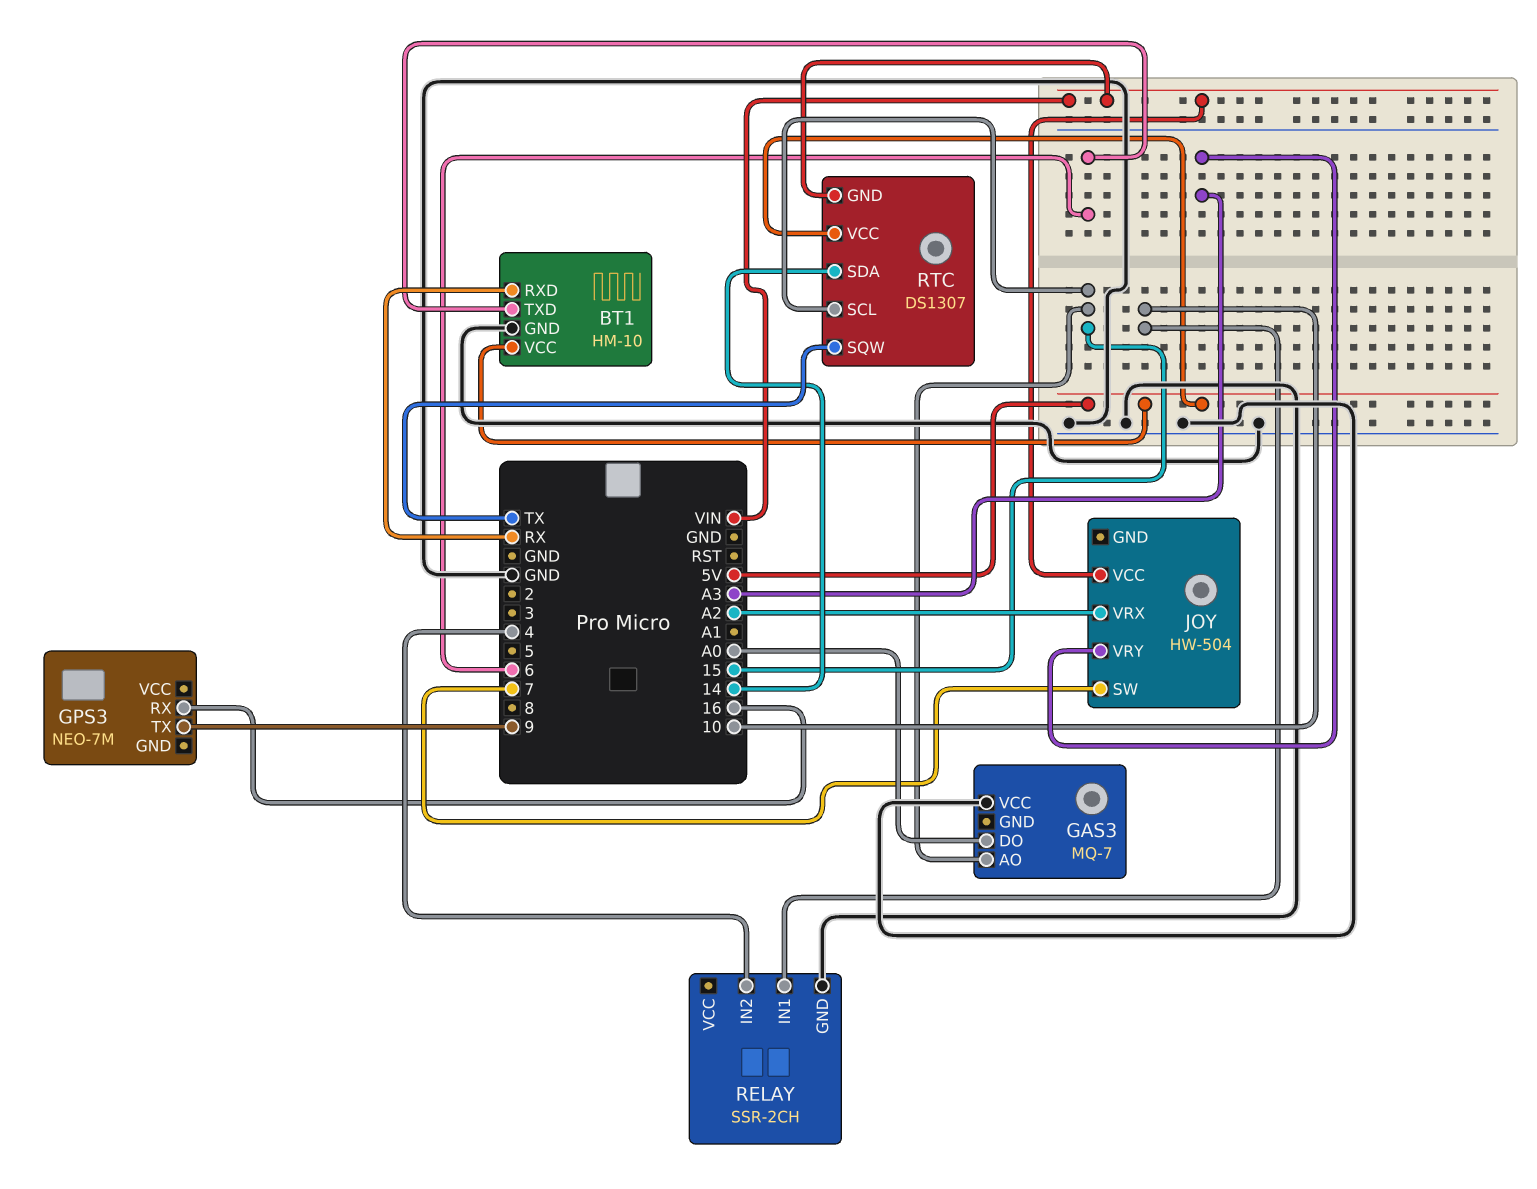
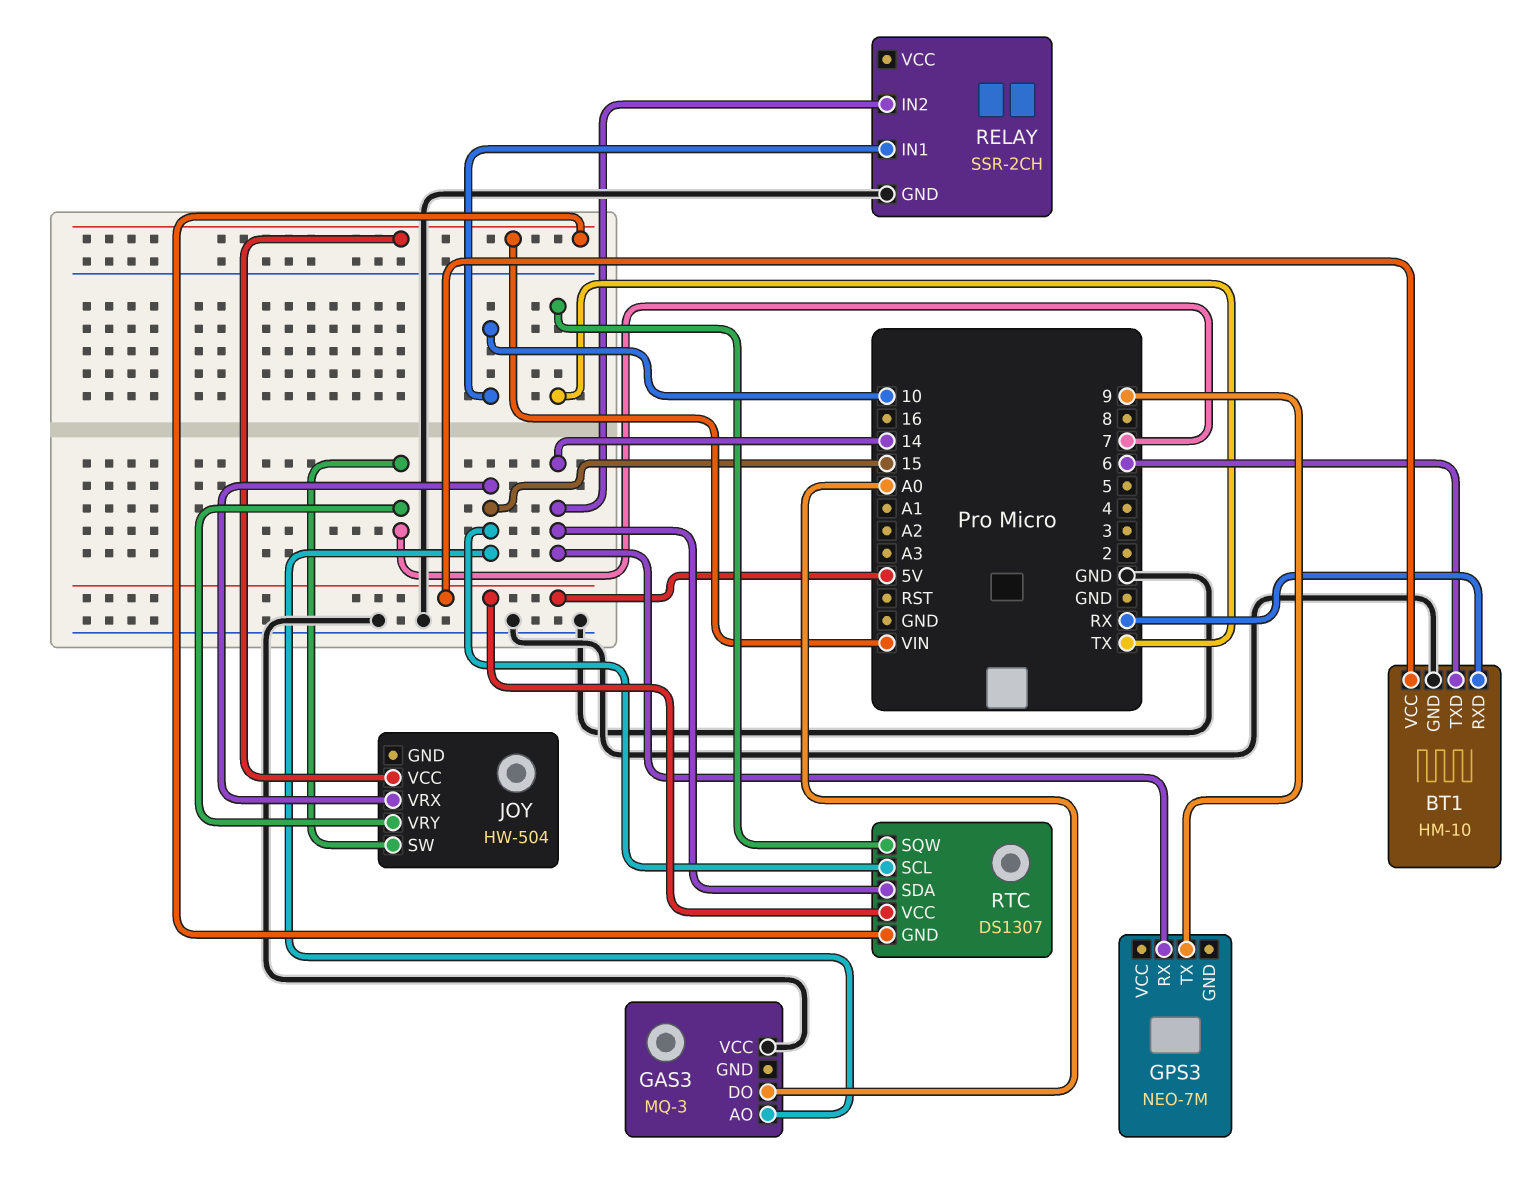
GAS3: MQ-7 -> MQ-3
GPS3 pin RX: 16 -> 14
JOY pin VRX: A2 -> 15
JOY pin VRY: A3 -> 7
RELAY pin IN2: 4 -> 14

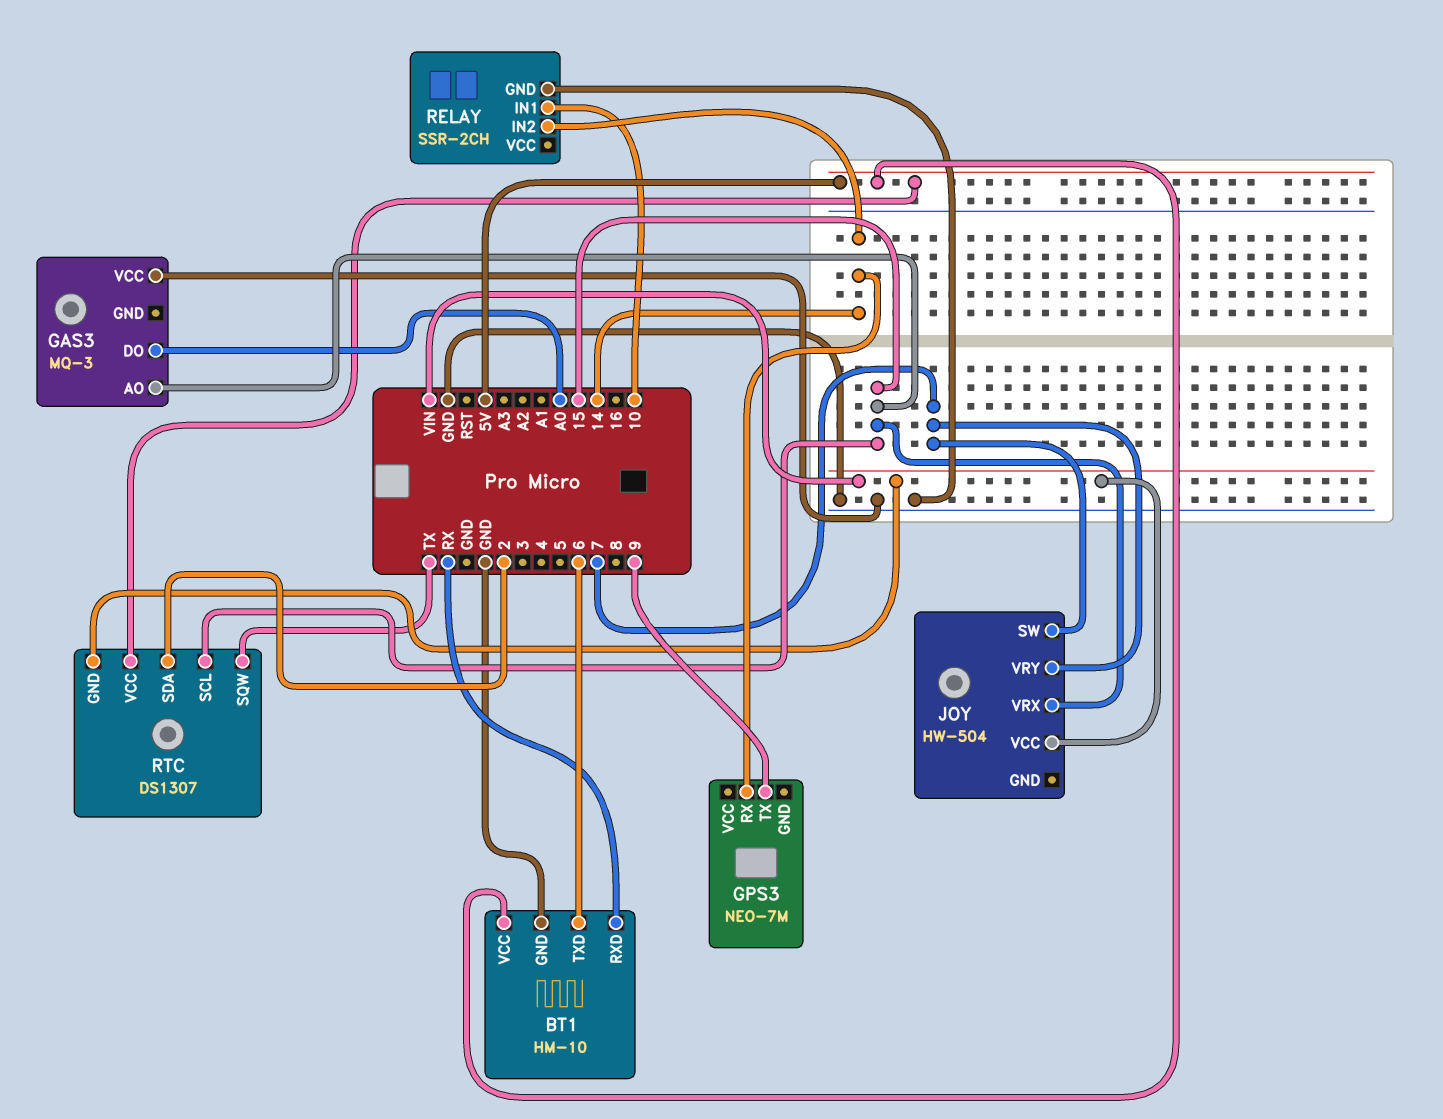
RTC pin SDA: 14 -> 2

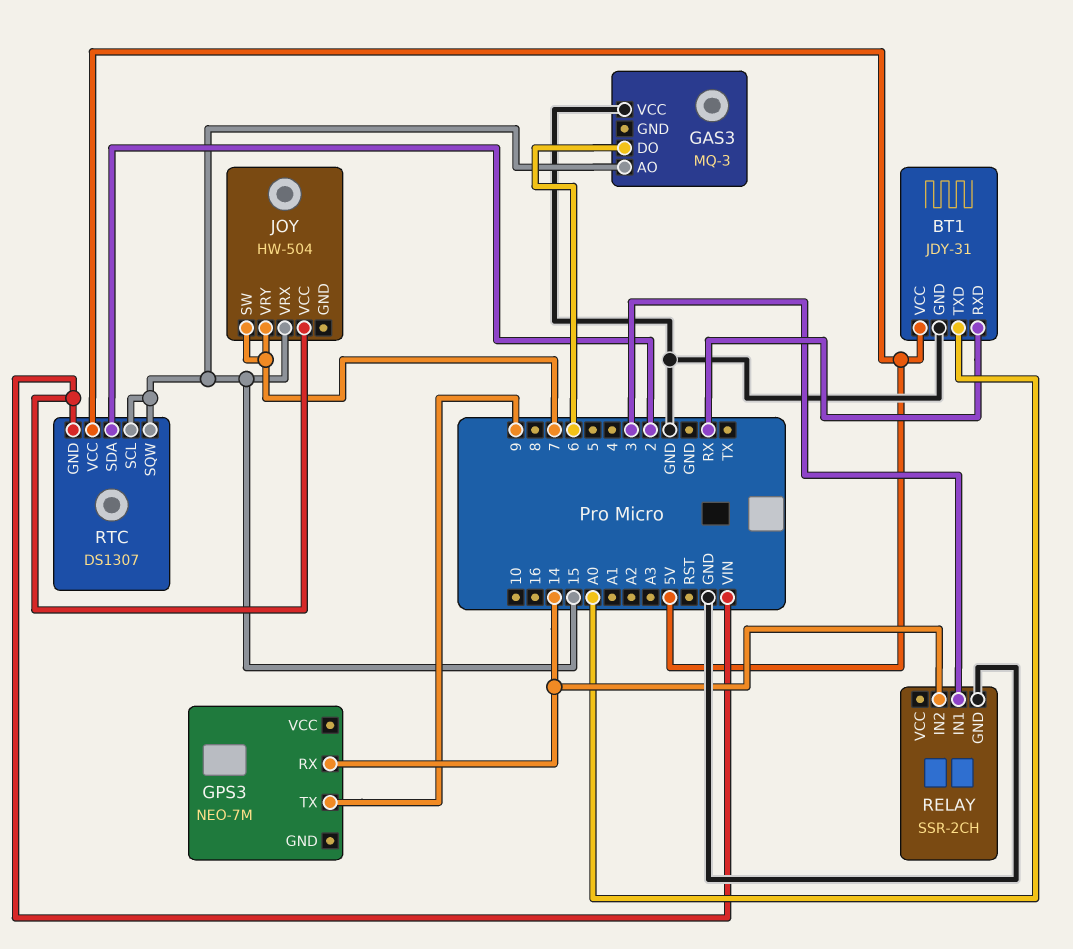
BT1: HM-10 -> JDY-31
BT1 pin TXD: 6 -> A0
GAS3 pin DO: A0 -> 6
RELAY pin IN1: 10 -> 3
RTC pin SQW: TX -> 15

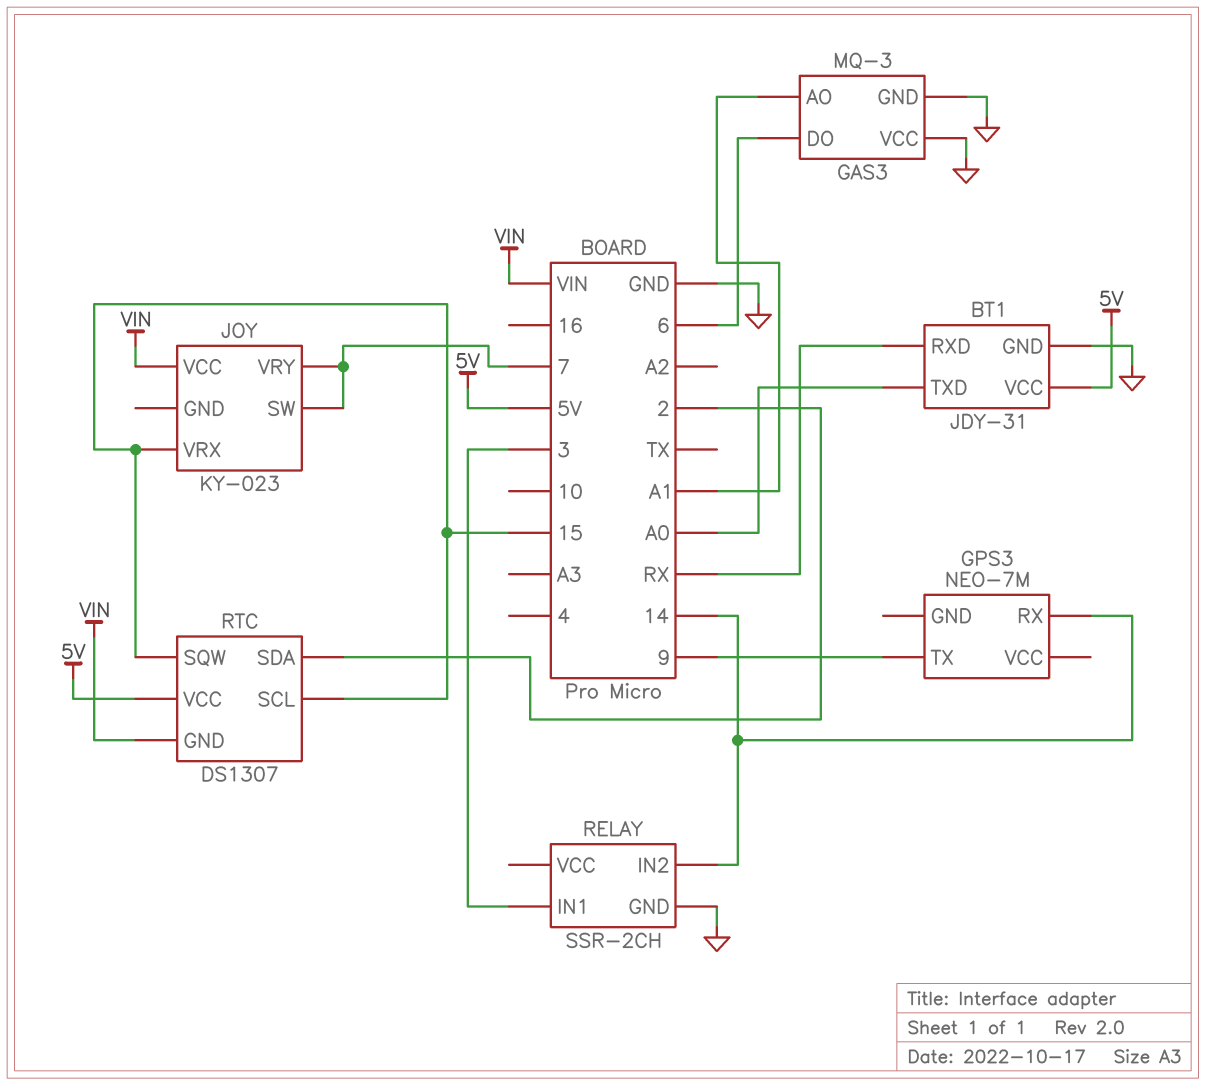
GAS3 pin AO: 15 -> A1
GAS3 pin GND: none -> GND
JOY: HW-504 -> KY-023

